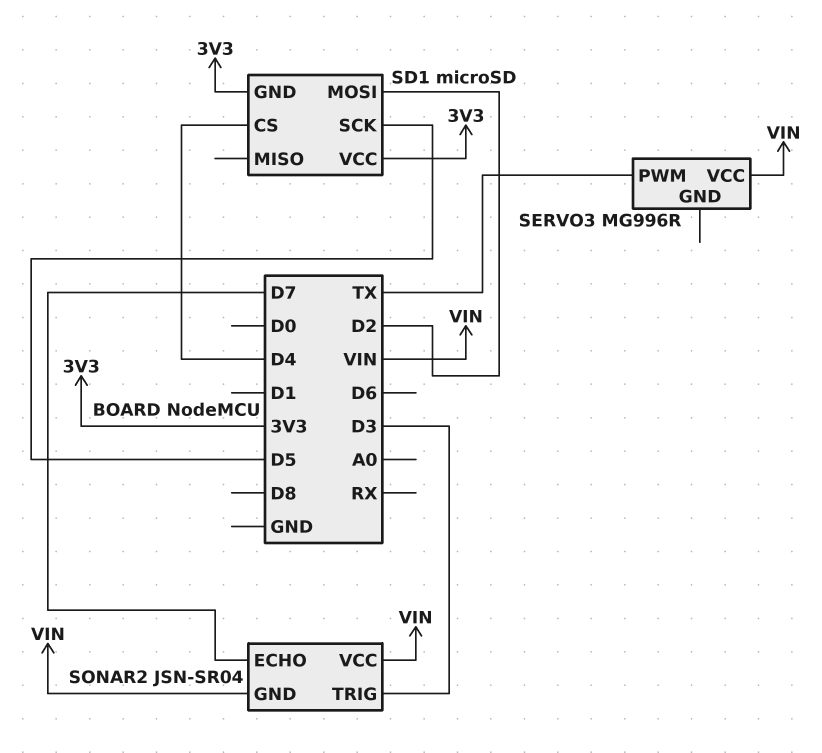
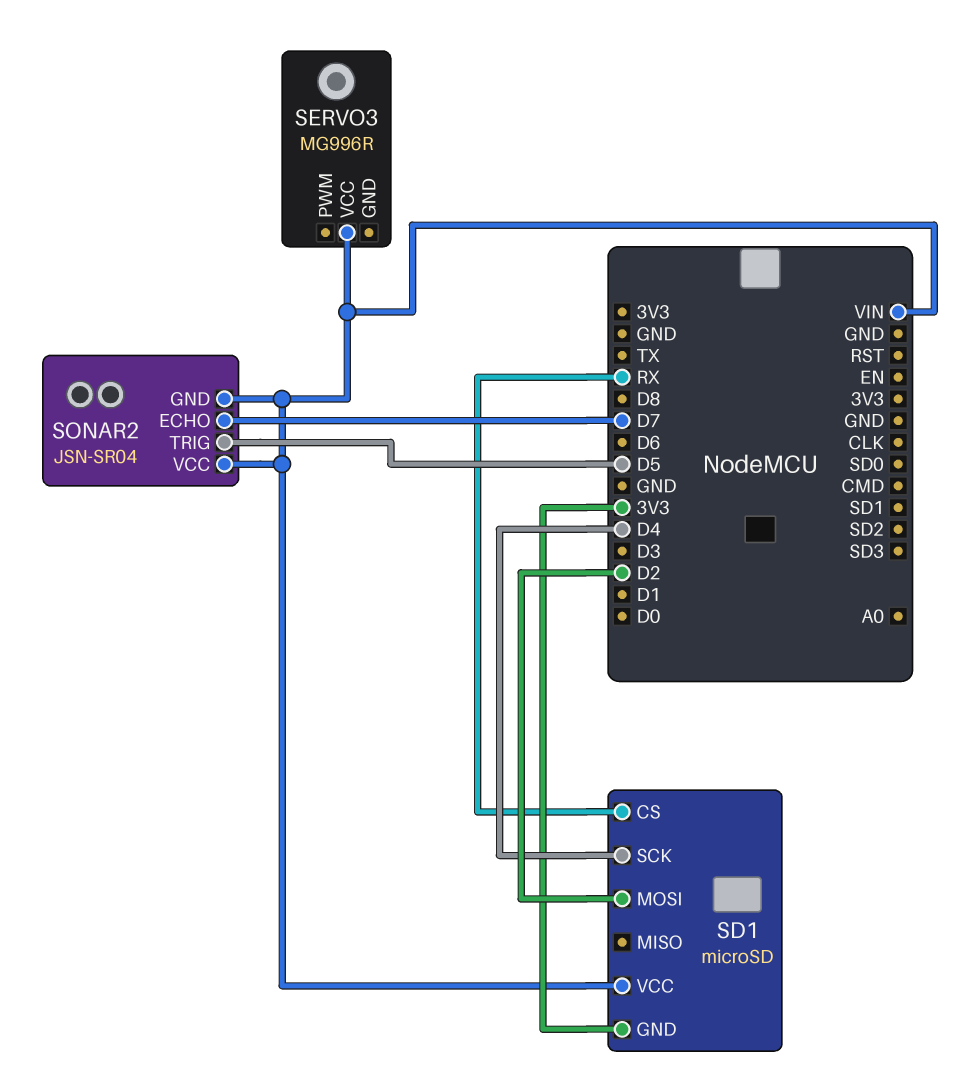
SD1 pin CS: D4 -> RX
SD1 pin SCK: D5 -> D4
SD1 pin VCC: 3V3 -> VIN
SERVO3 pin PWM: TX -> none
SONAR2 pin TRIG: D3 -> D5

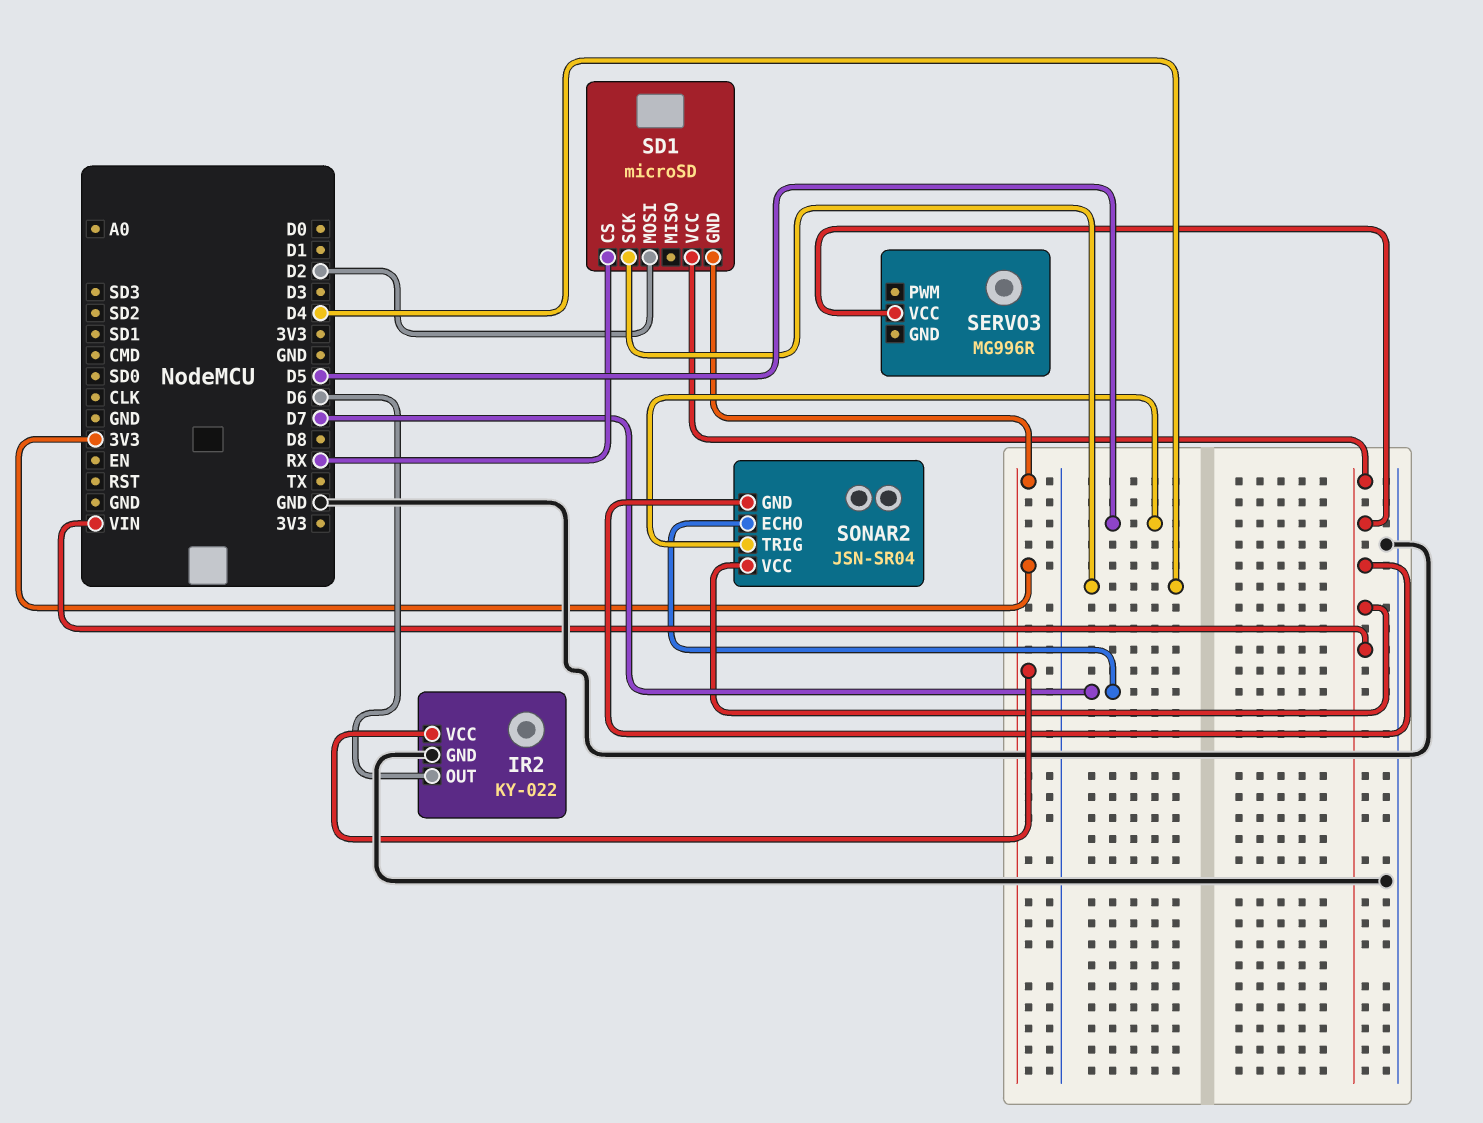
IR2: none -> KY-022
IR2 pin GND: none -> GND
IR2 pin OUT: none -> D6
IR2 pin VCC: none -> 3V3

